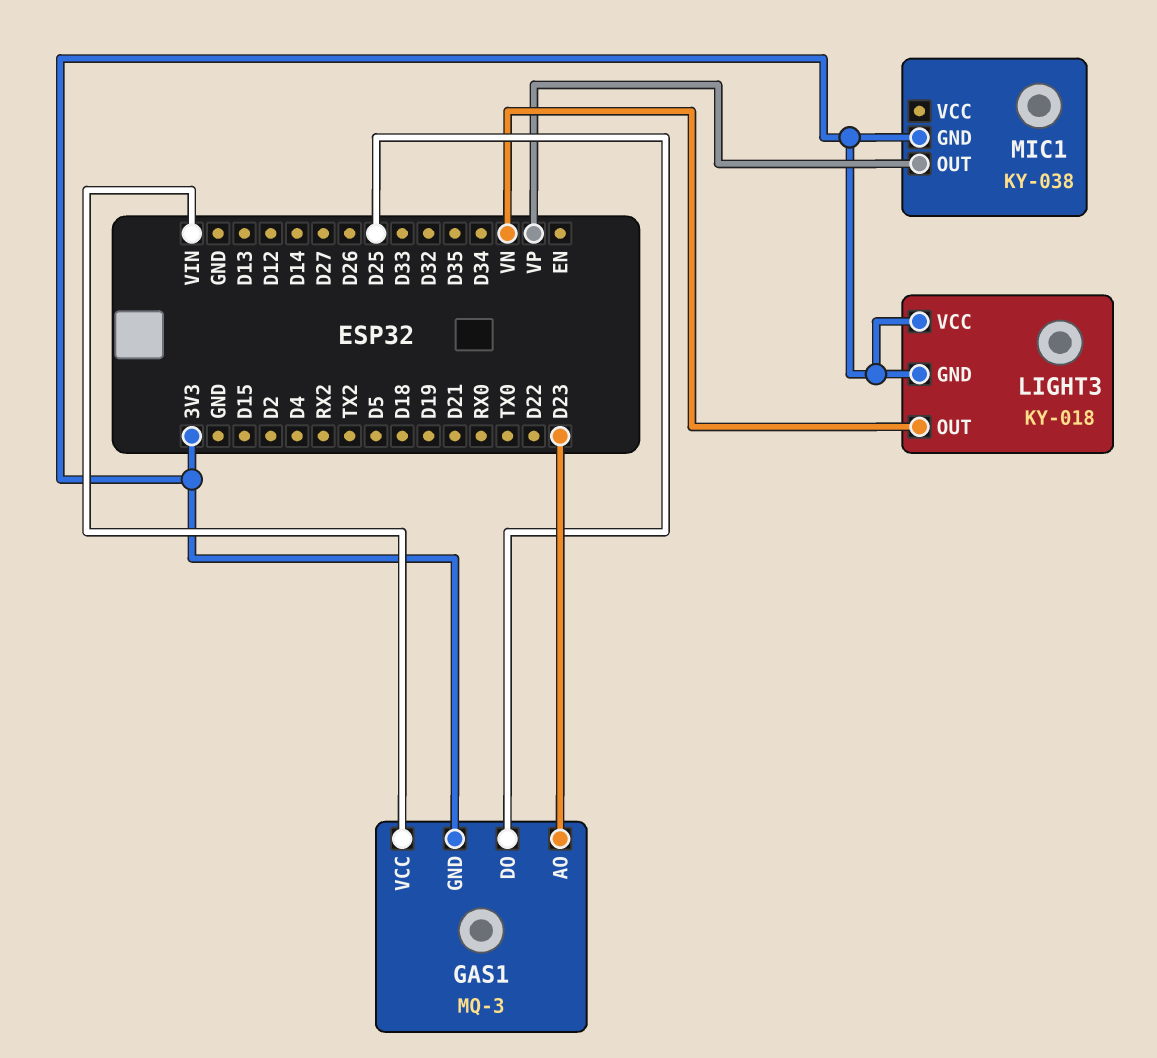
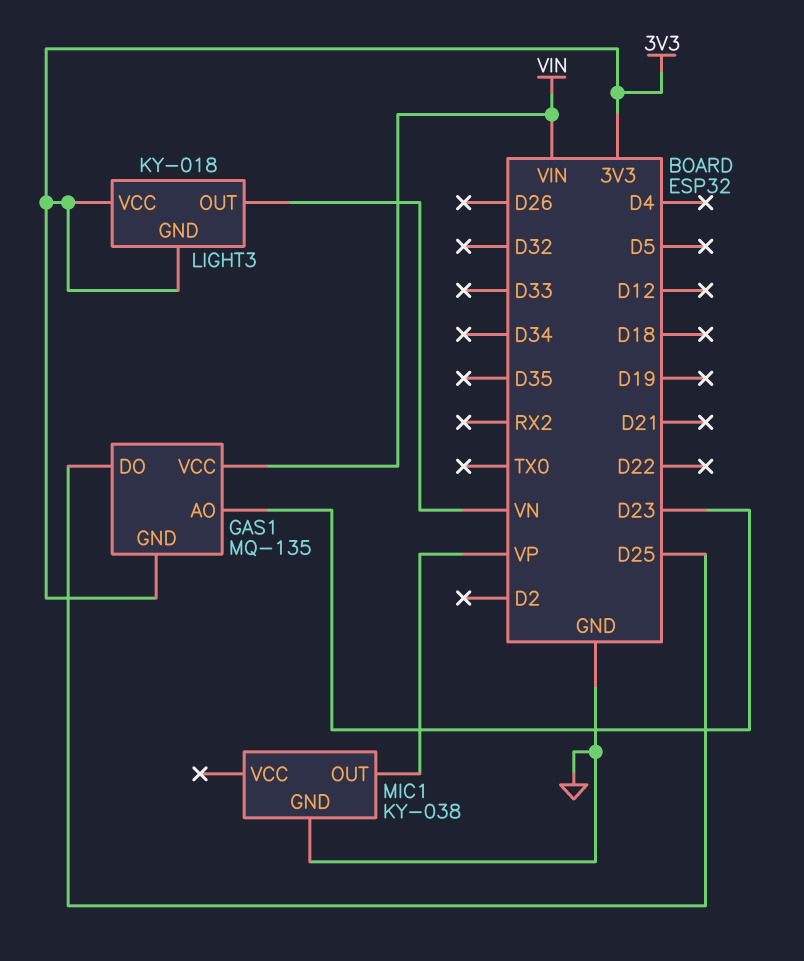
GAS1: MQ-3 -> MQ-135
MIC1 pin GND: 3V3 -> GND

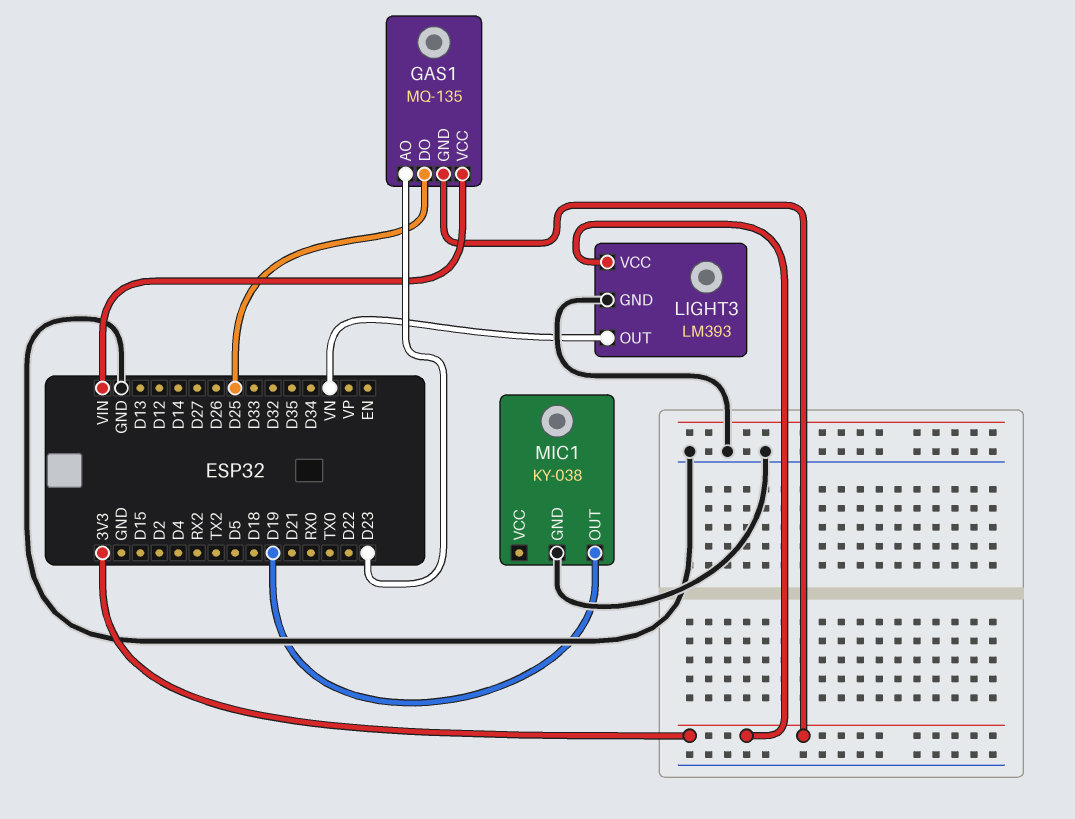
LIGHT3: KY-018 -> LM393
LIGHT3 pin GND: 3V3 -> GND
MIC1 pin OUT: VP -> D19

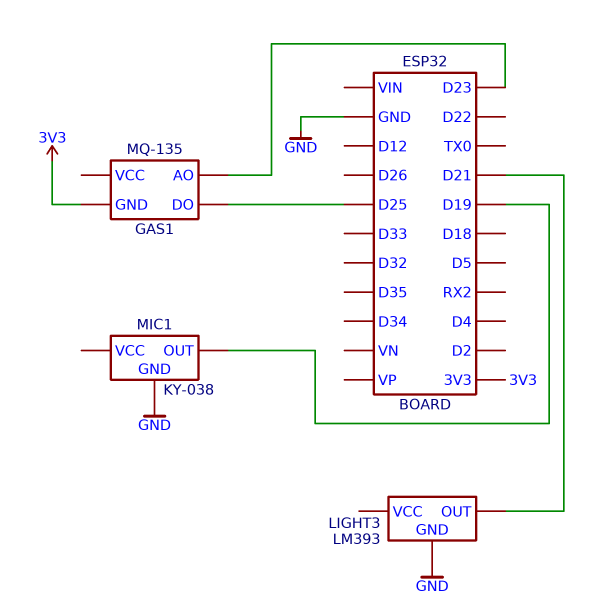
GAS1 pin VCC: VIN -> none
LIGHT3 pin OUT: VN -> D21
LIGHT3 pin VCC: 3V3 -> none

